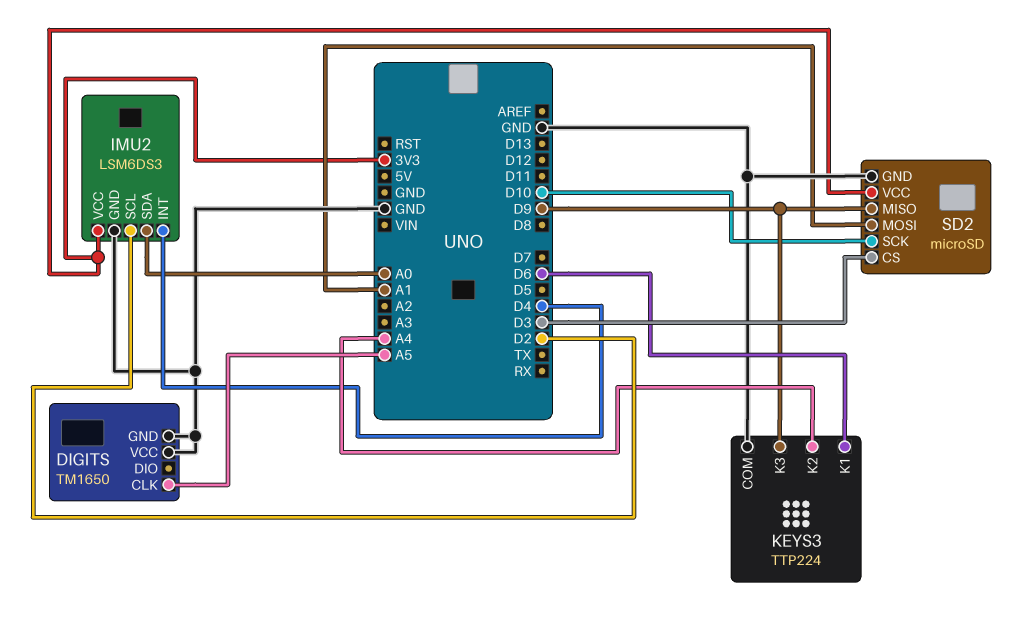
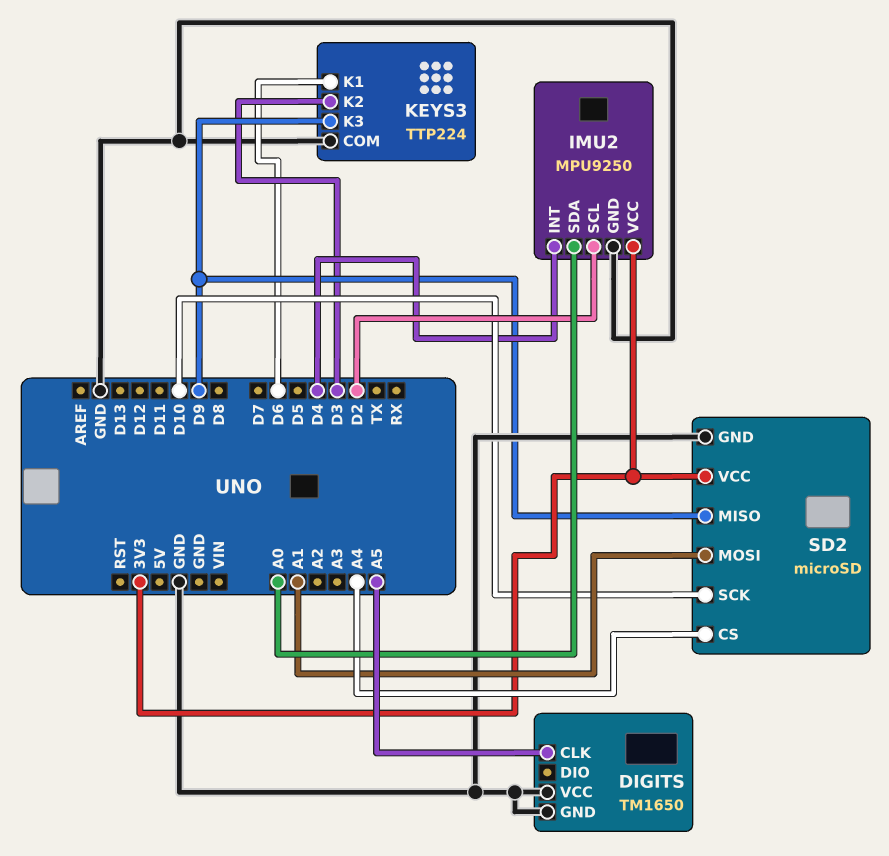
IMU2: LSM6DS3 -> MPU9250
KEYS3 pin K2: A4 -> D3
SD2 pin CS: D3 -> A4

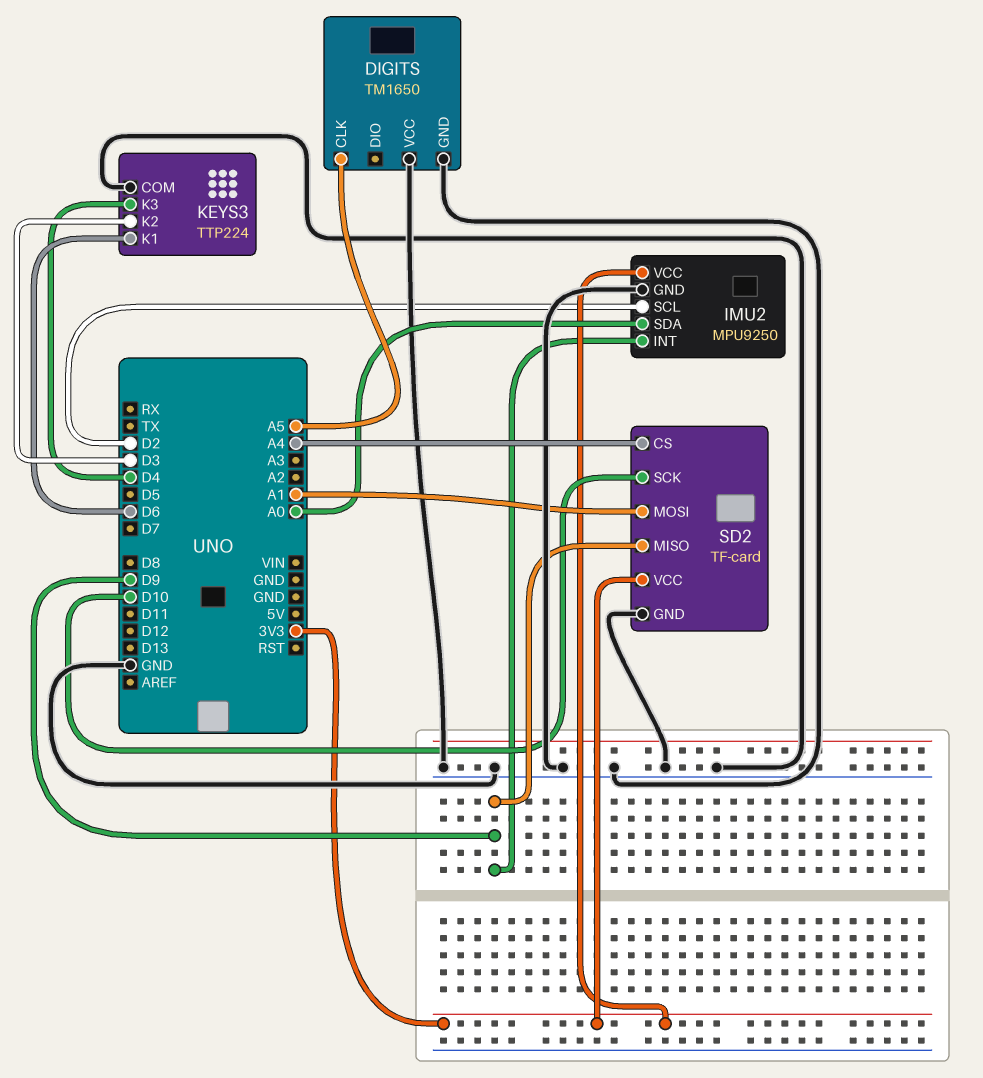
IMU2 pin INT: D4 -> D9
KEYS3 pin K3: D9 -> D4
SD2: microSD -> TF-card

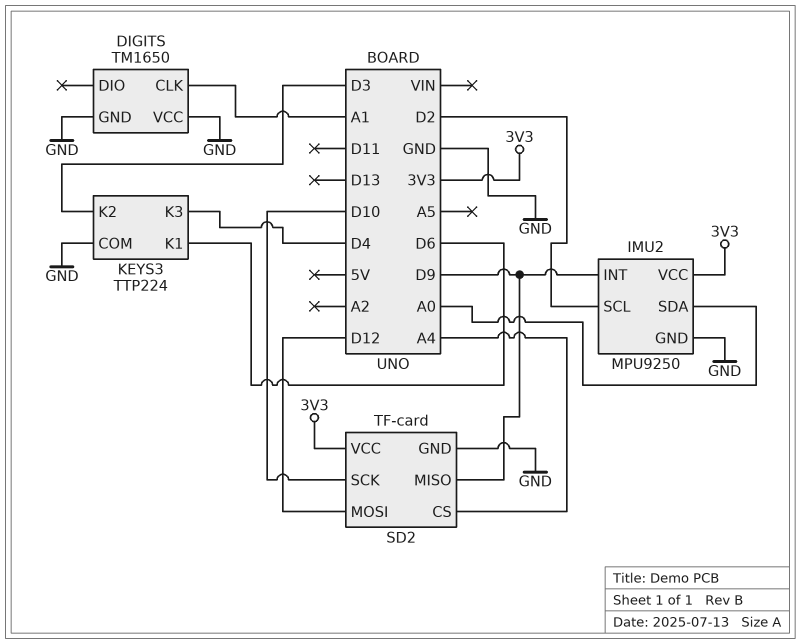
DIGITS pin CLK: A5 -> A1
SD2 pin MOSI: A1 -> D12

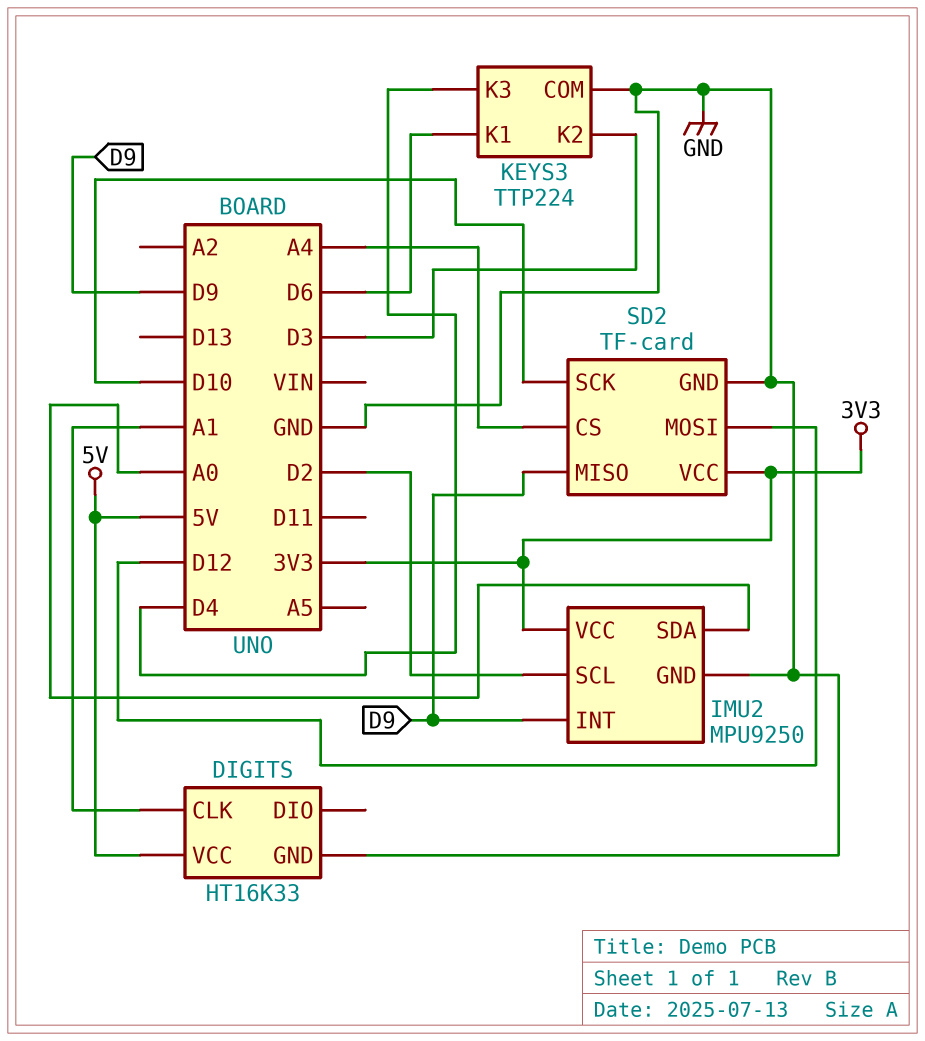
DIGITS: TM1650 -> HT16K33
DIGITS pin VCC: GND -> 5V

